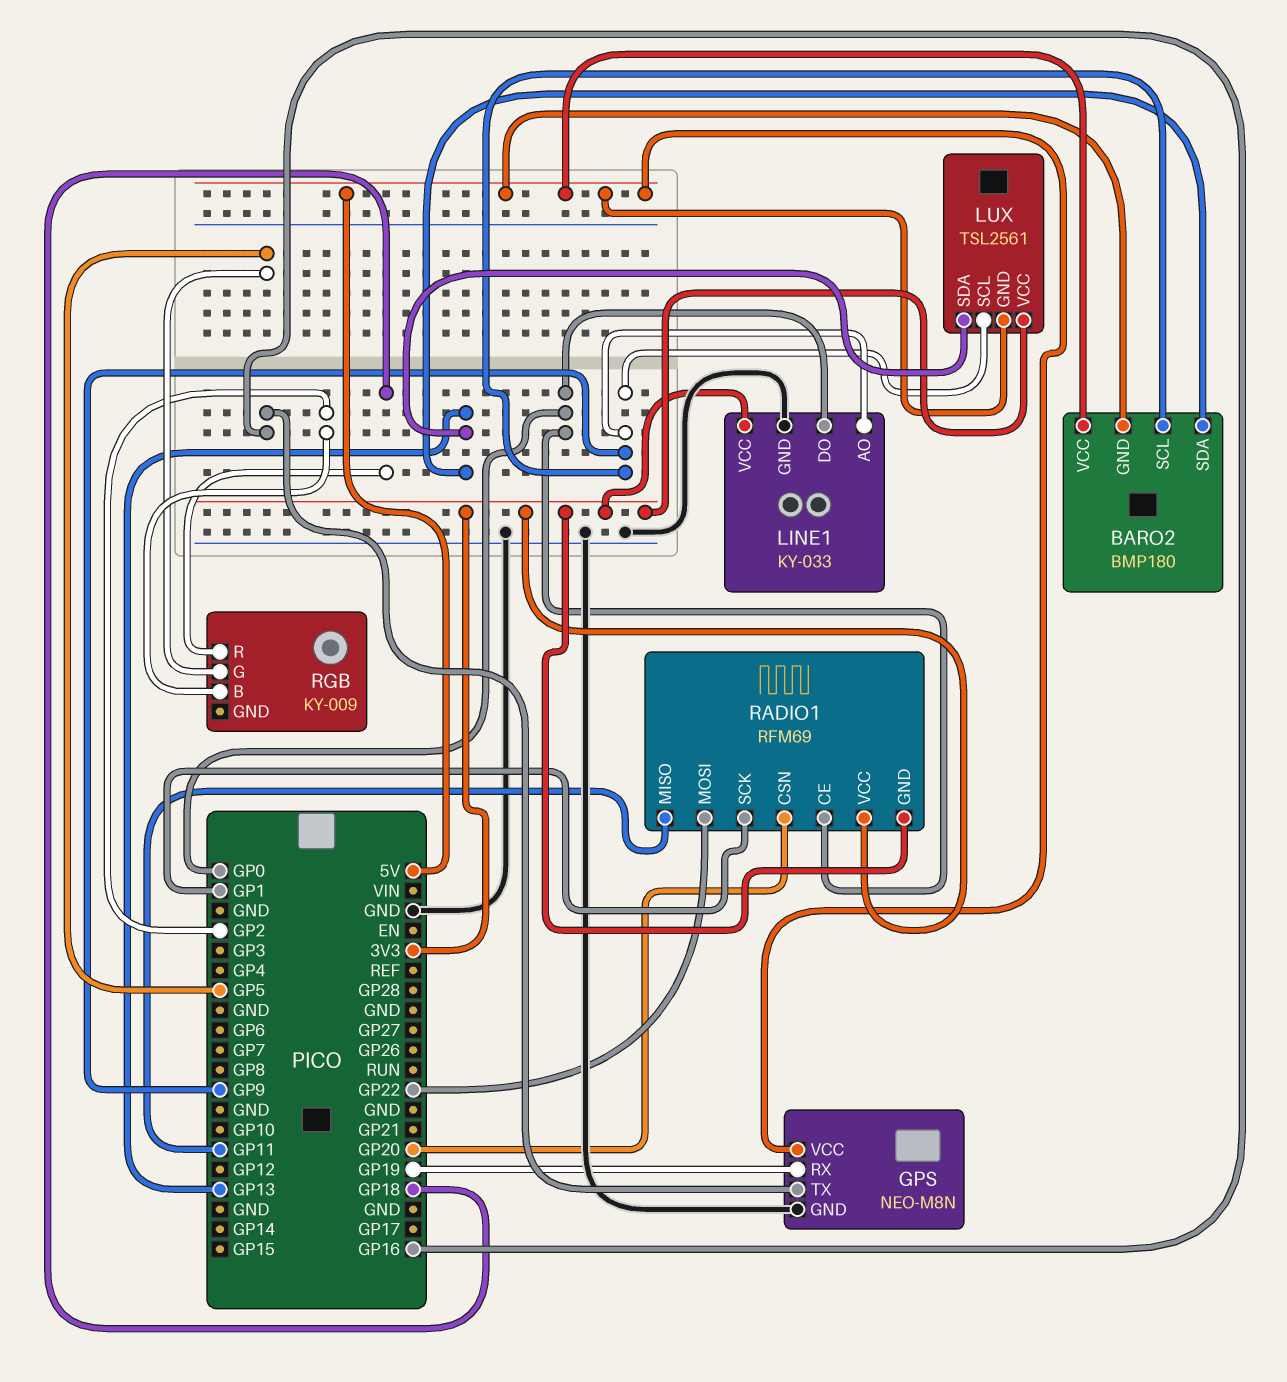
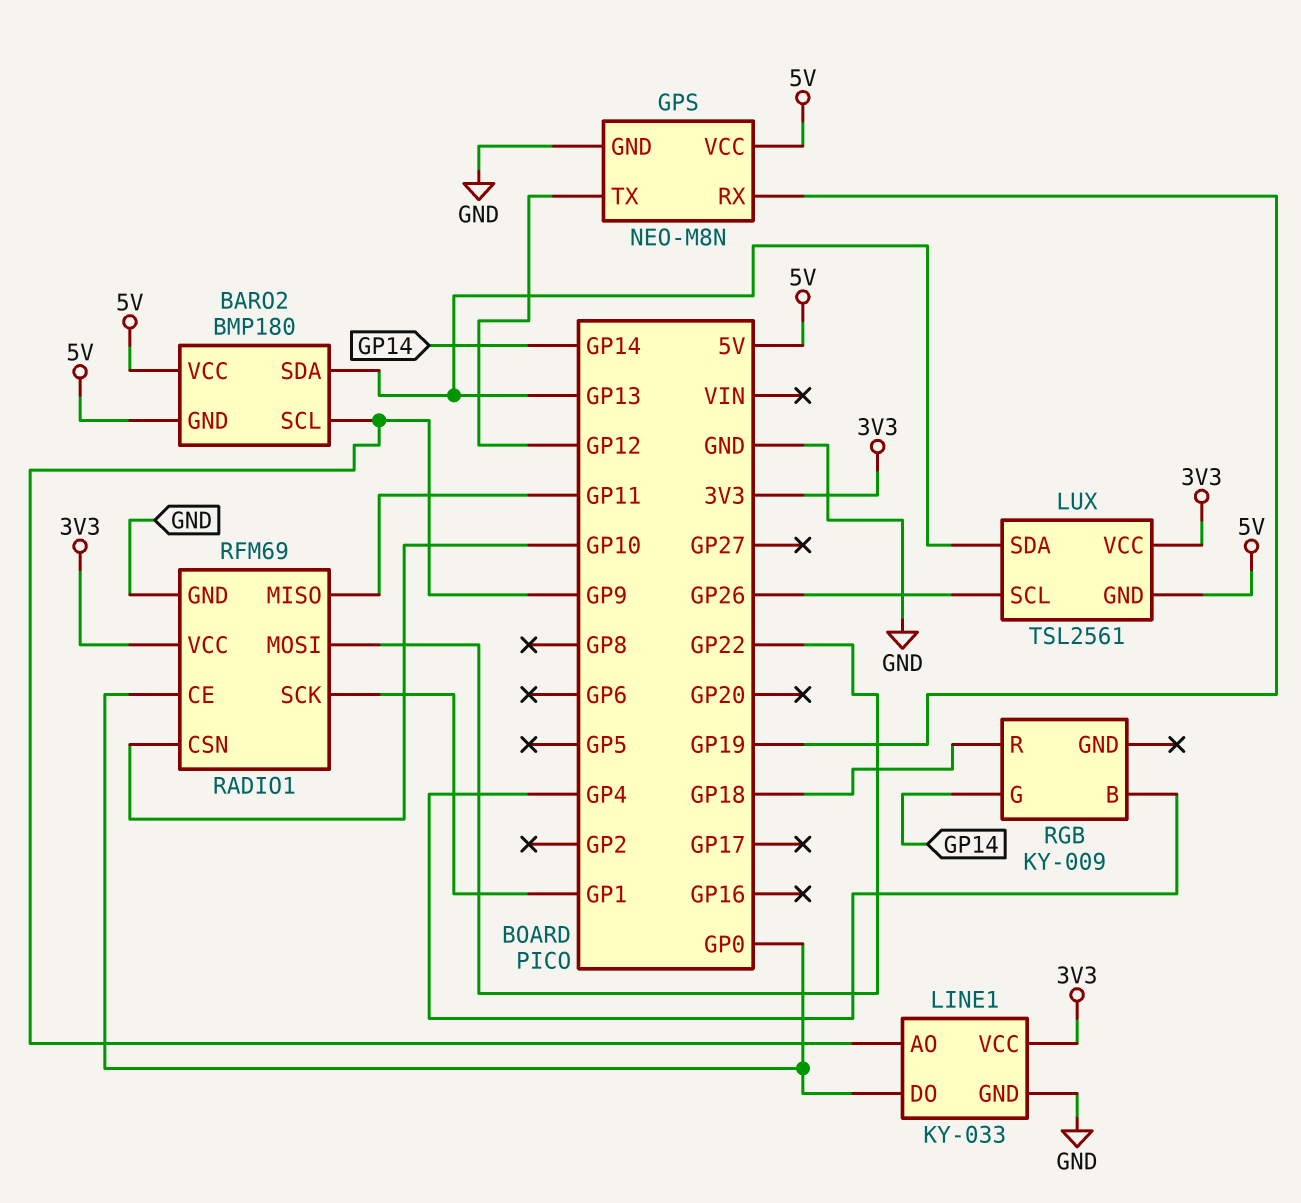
GPS pin TX: GP16 -> GP12
LUX pin SCL: GP9 -> GP26
RADIO1 pin CSN: GP20 -> GP10
RADIO1 pin GND: 3V3 -> GND
RGB pin B: GP2 -> GP4
RGB pin G: GP5 -> GP14

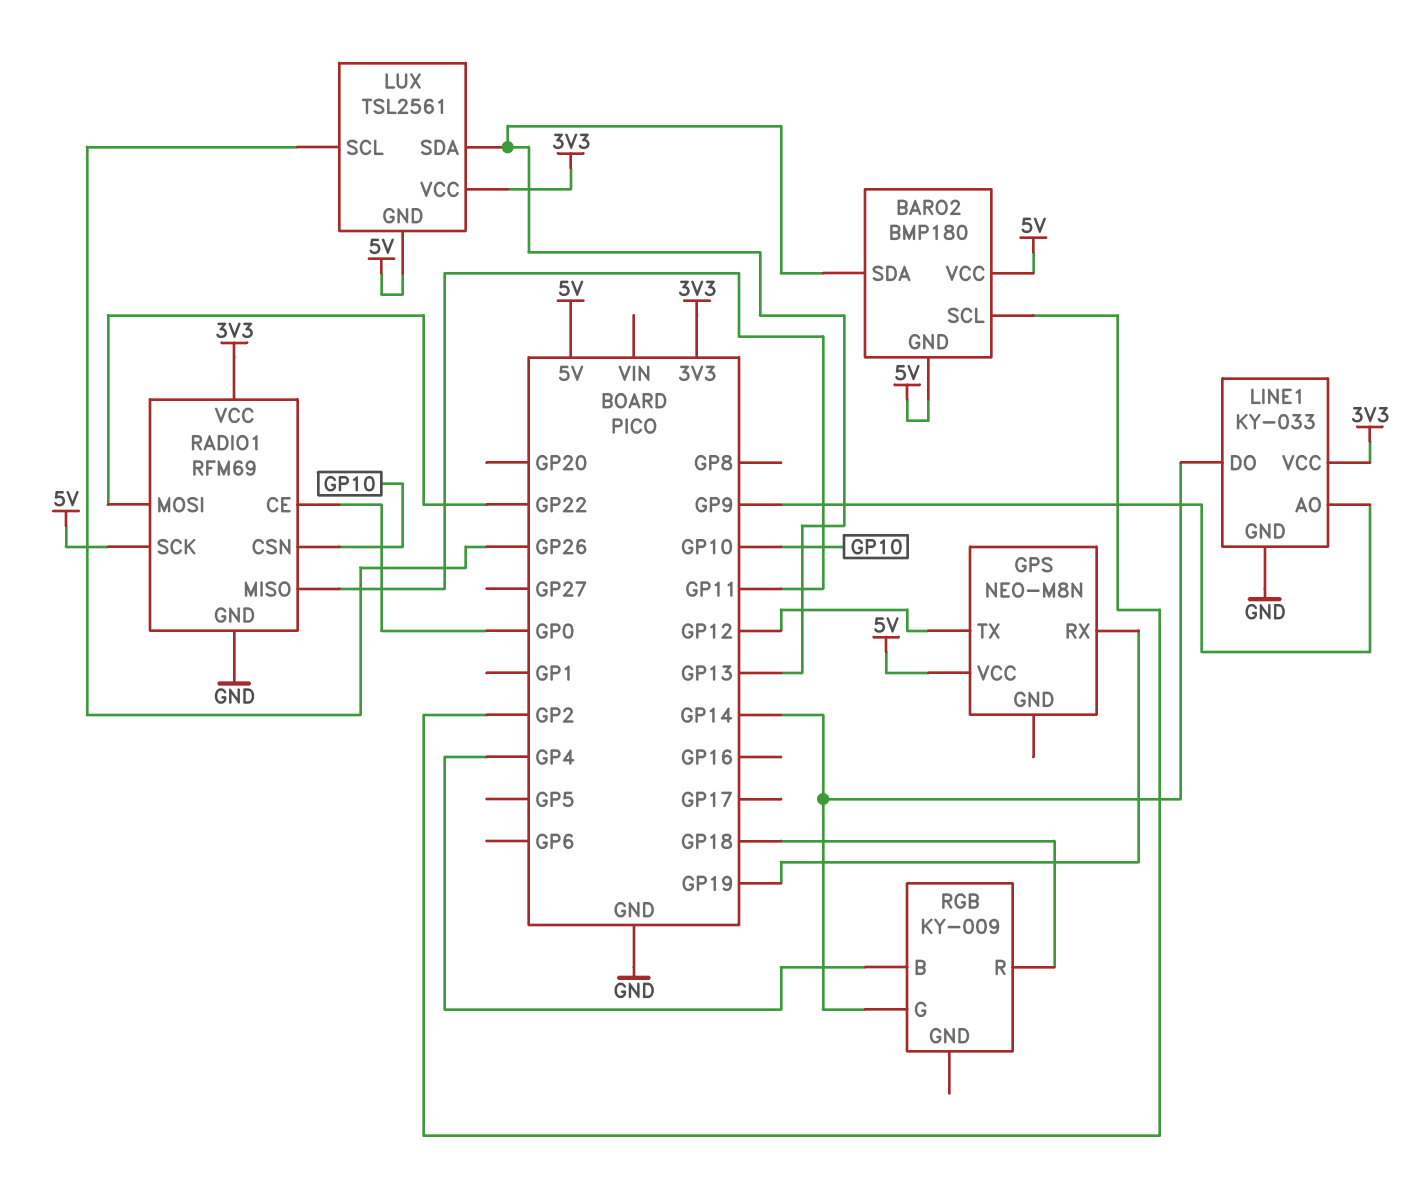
BARO2 pin SCL: GP9 -> GP2
GPS pin GND: GND -> none
LINE1 pin DO: GP0 -> GP14
RADIO1 pin SCK: GP1 -> 5V

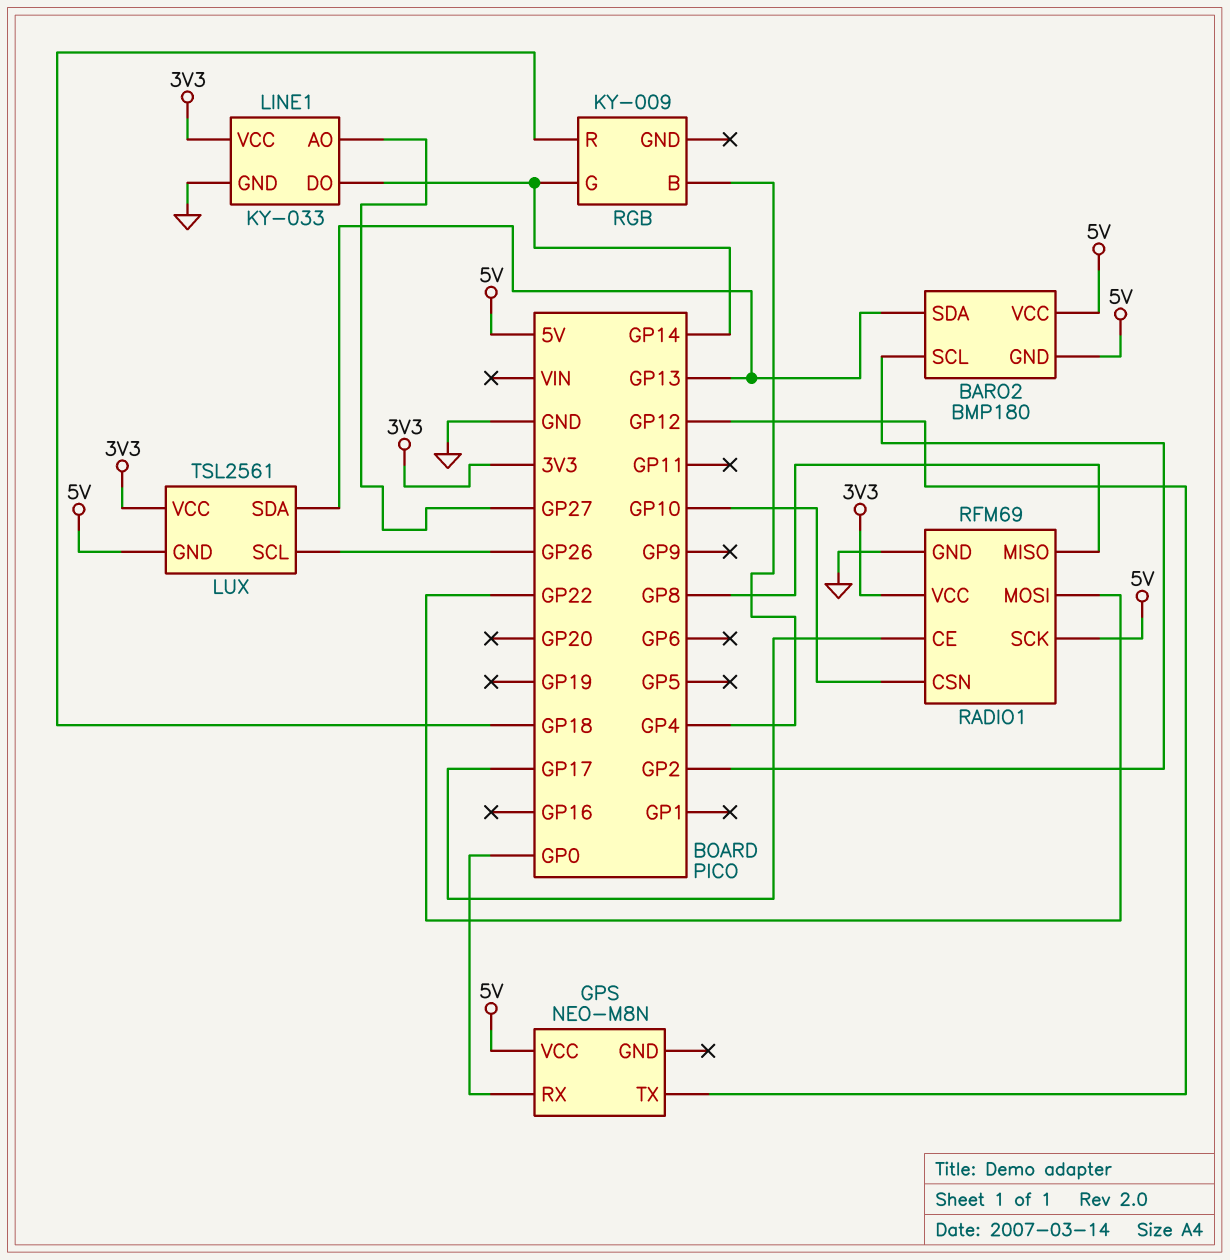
GPS pin RX: GP19 -> GP0
LINE1 pin AO: GP9 -> GP27
RADIO1 pin CE: GP0 -> GP17
RADIO1 pin MISO: GP11 -> GP8

